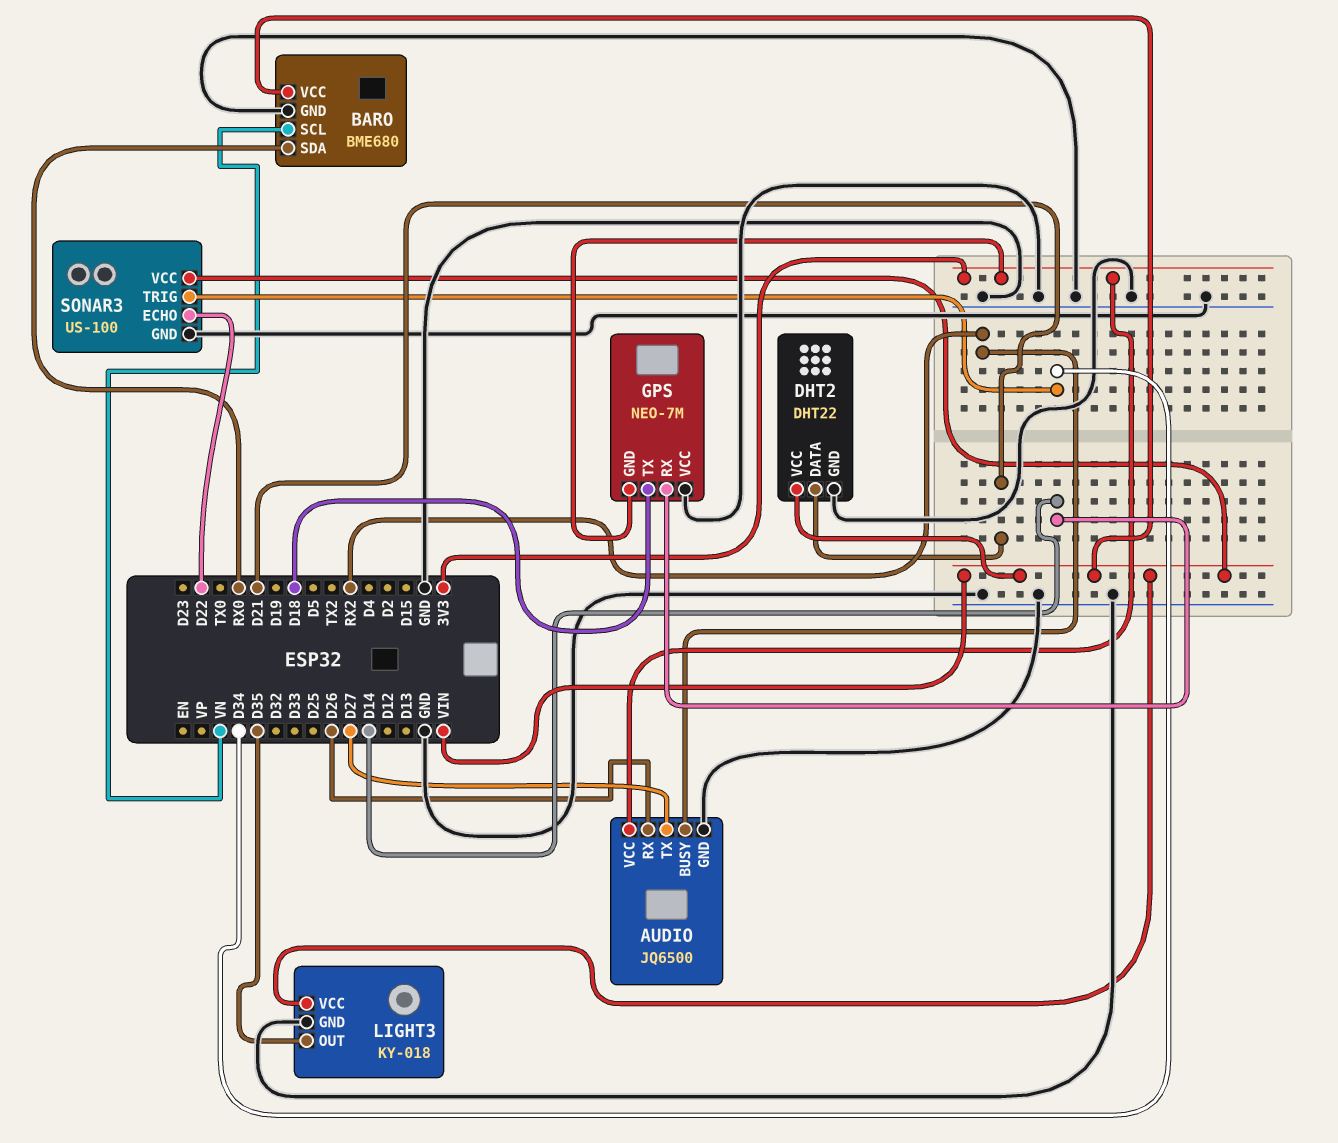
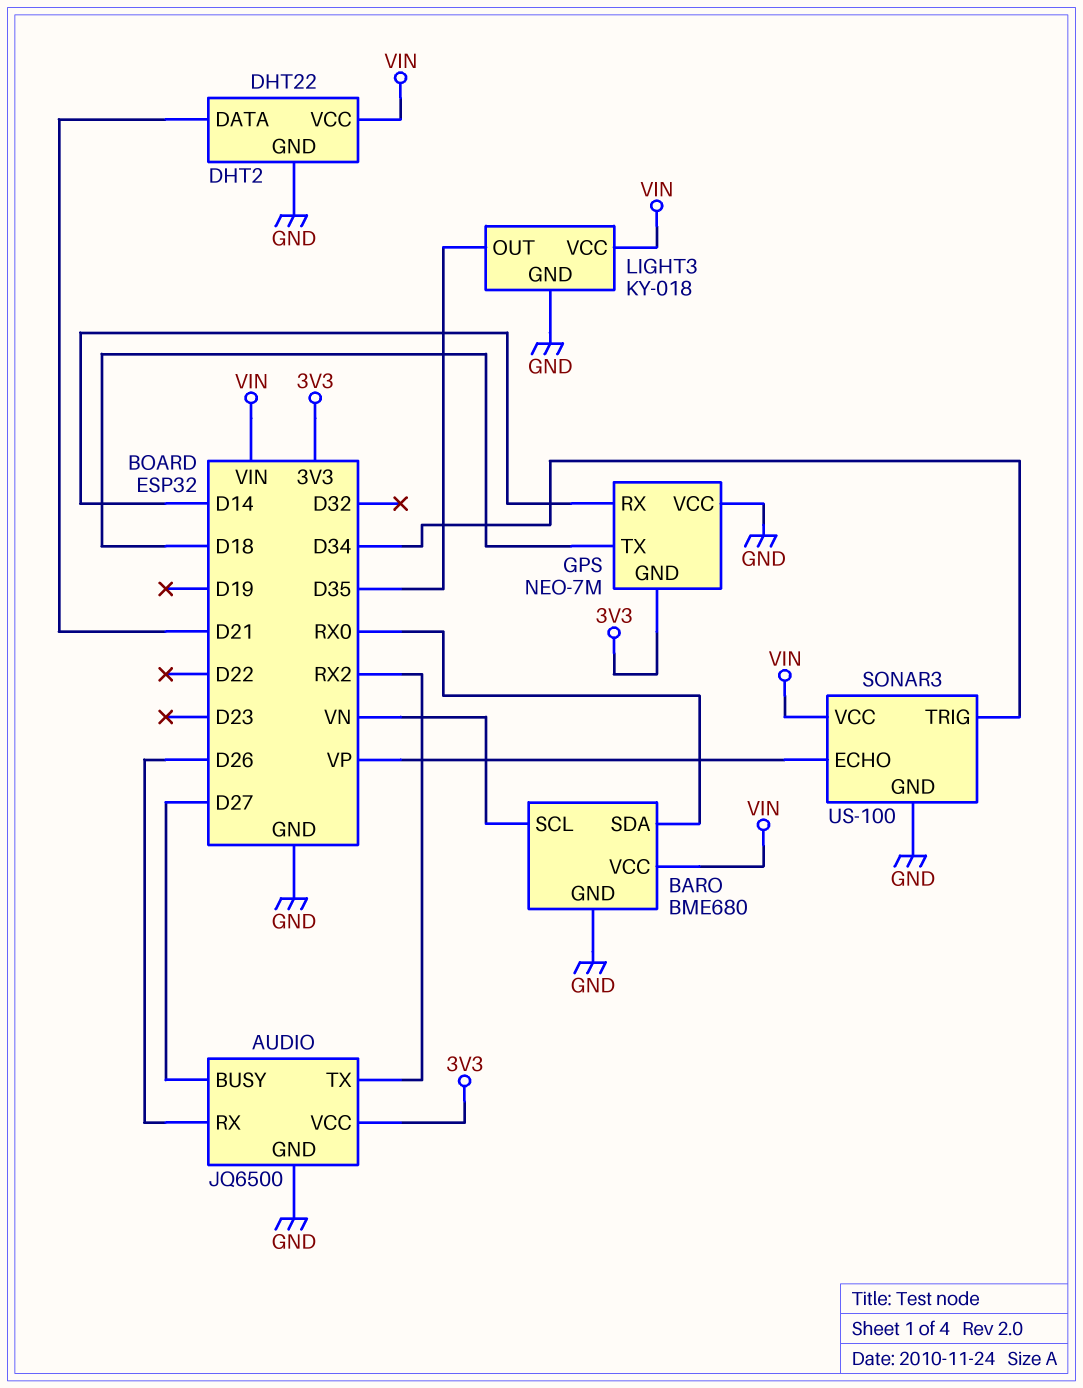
AUDIO pin BUSY: RX2 -> D27
AUDIO pin TX: D27 -> RX2
SONAR3 pin ECHO: D22 -> VP

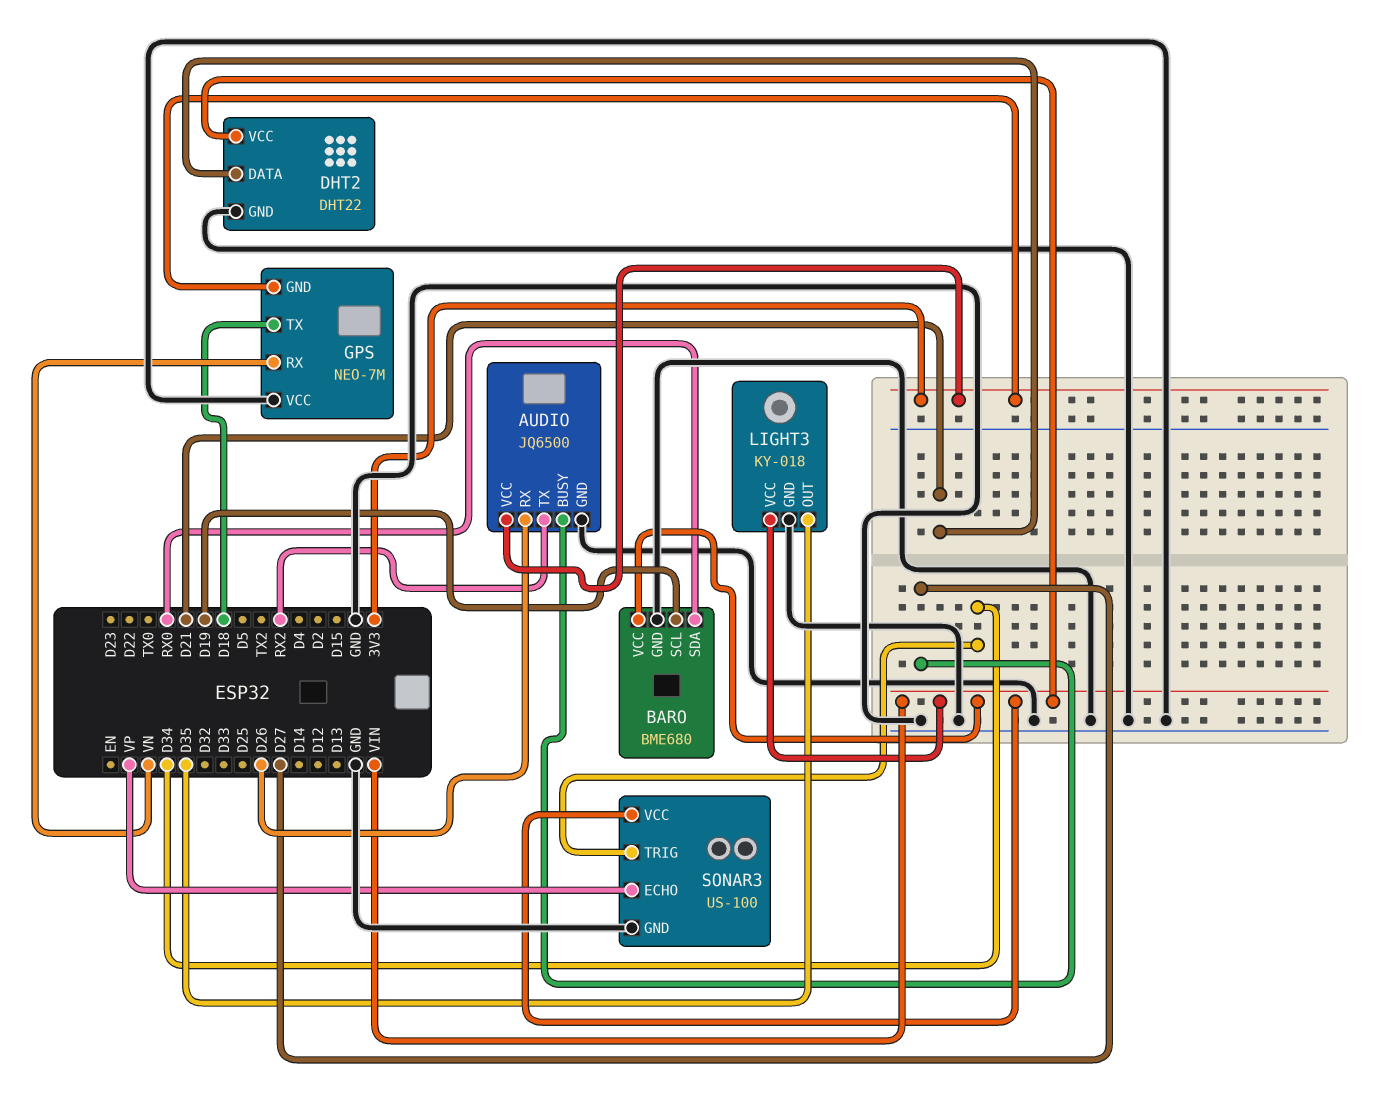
BARO pin SCL: VN -> D19
GPS pin RX: D14 -> VN

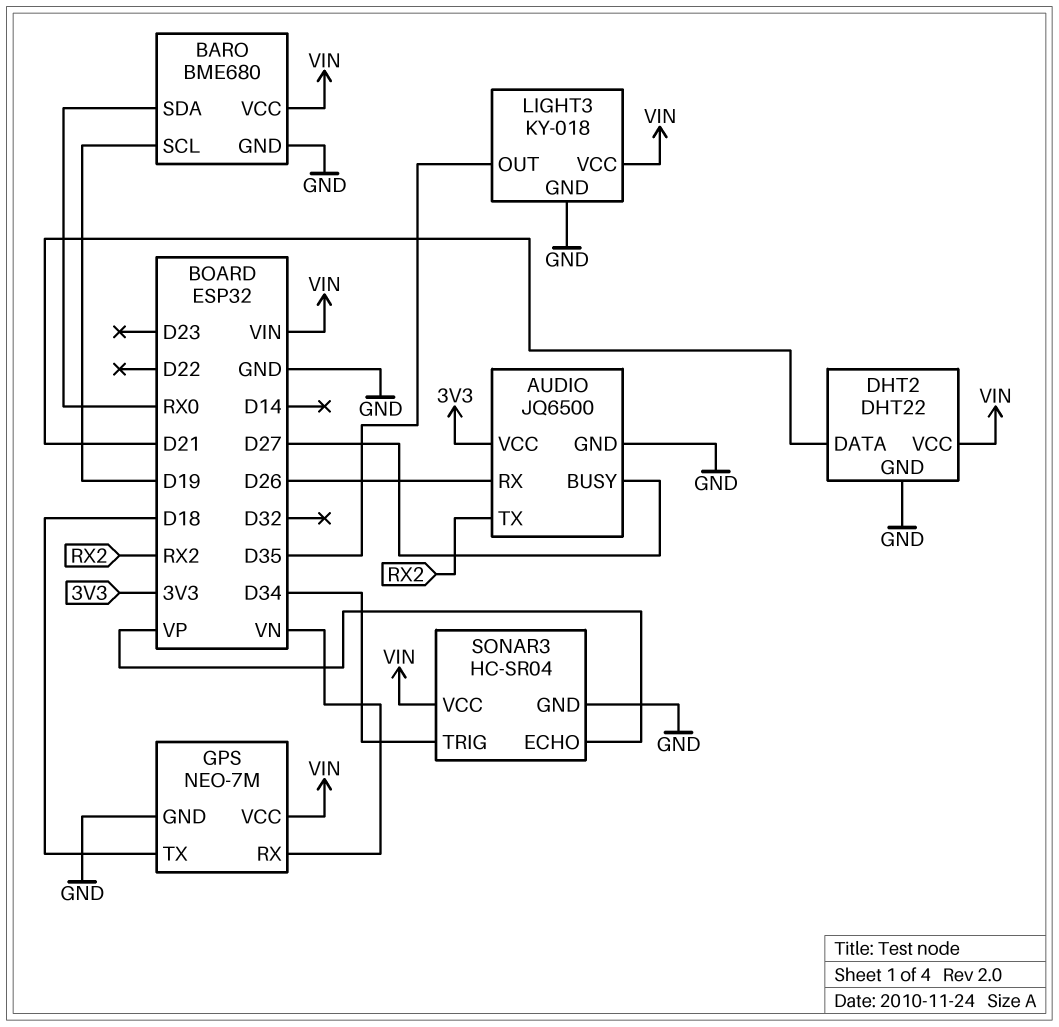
GPS pin GND: 3V3 -> GND
GPS pin VCC: GND -> VIN
SONAR3: US-100 -> HC-SR04

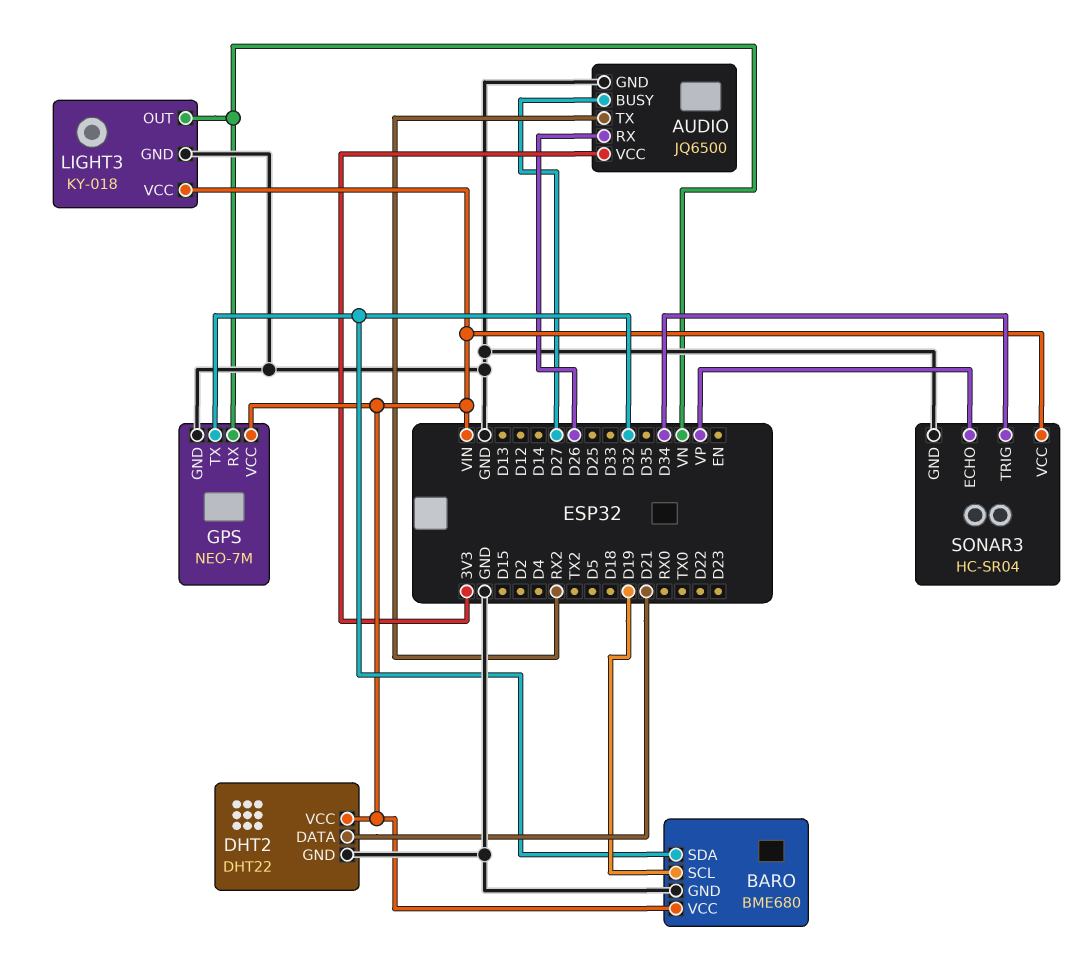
BARO pin SDA: RX0 -> D32
GPS pin TX: D18 -> D32
LIGHT3 pin OUT: D35 -> VN

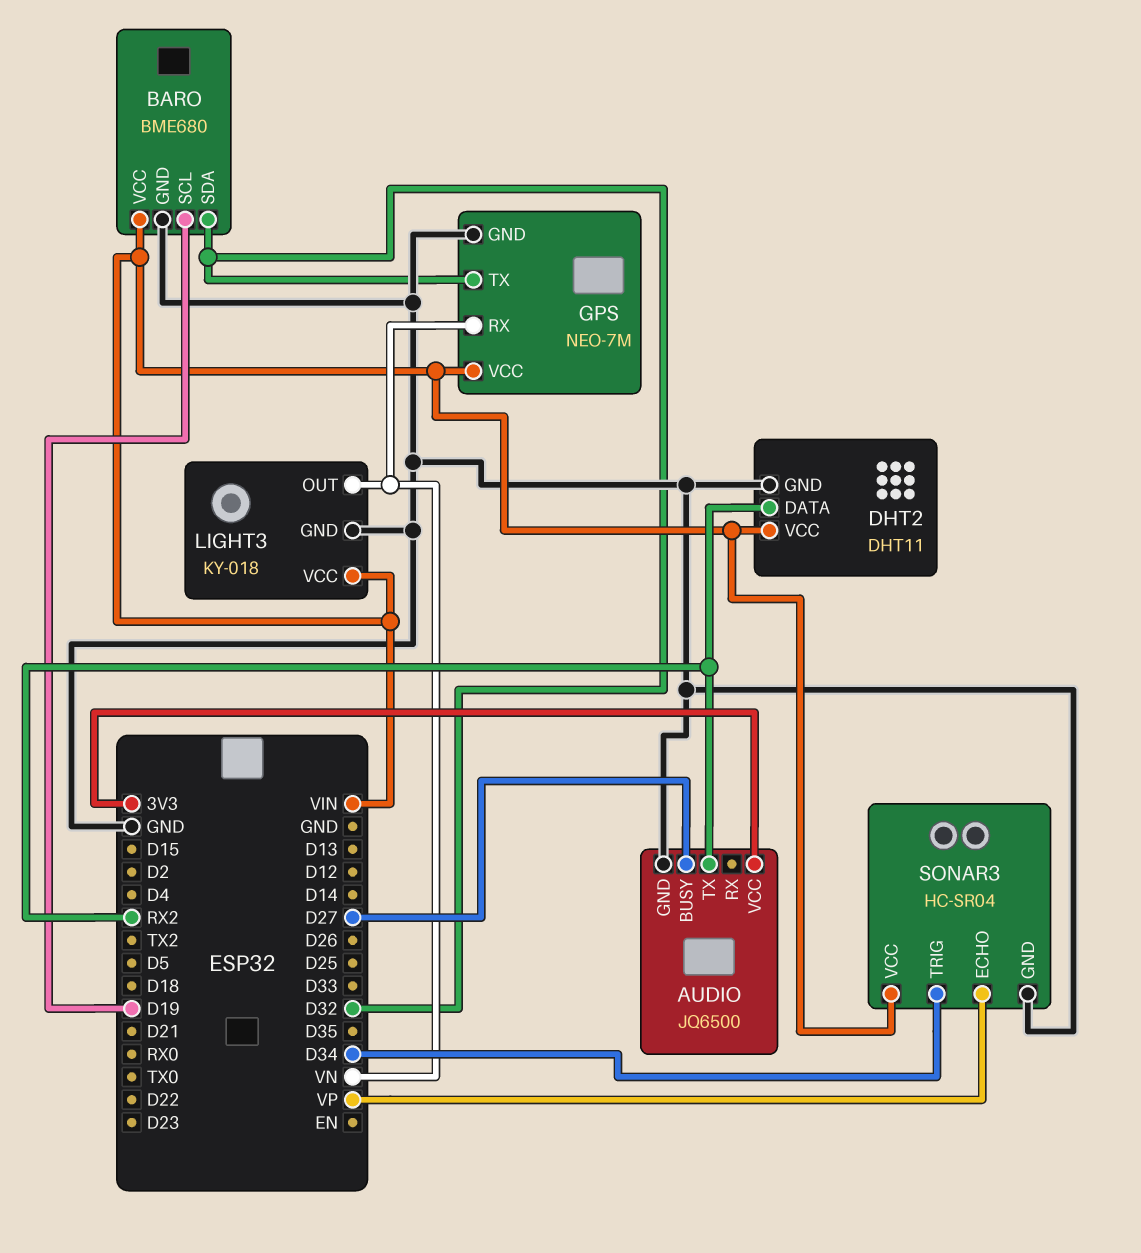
AUDIO pin RX: D26 -> none
DHT2: DHT22 -> DHT11
DHT2 pin DATA: D21 -> RX2

